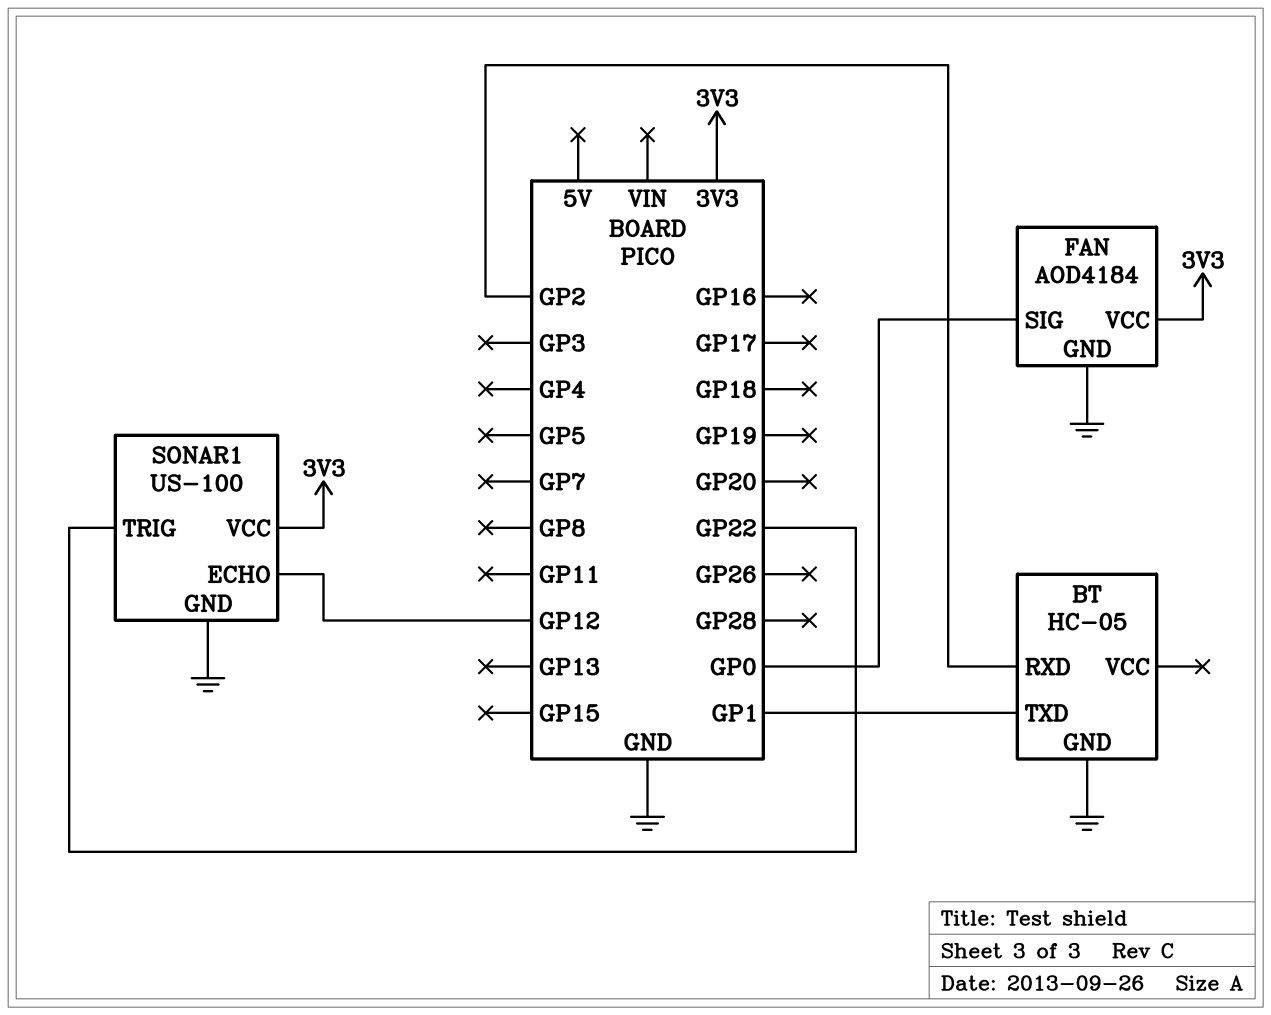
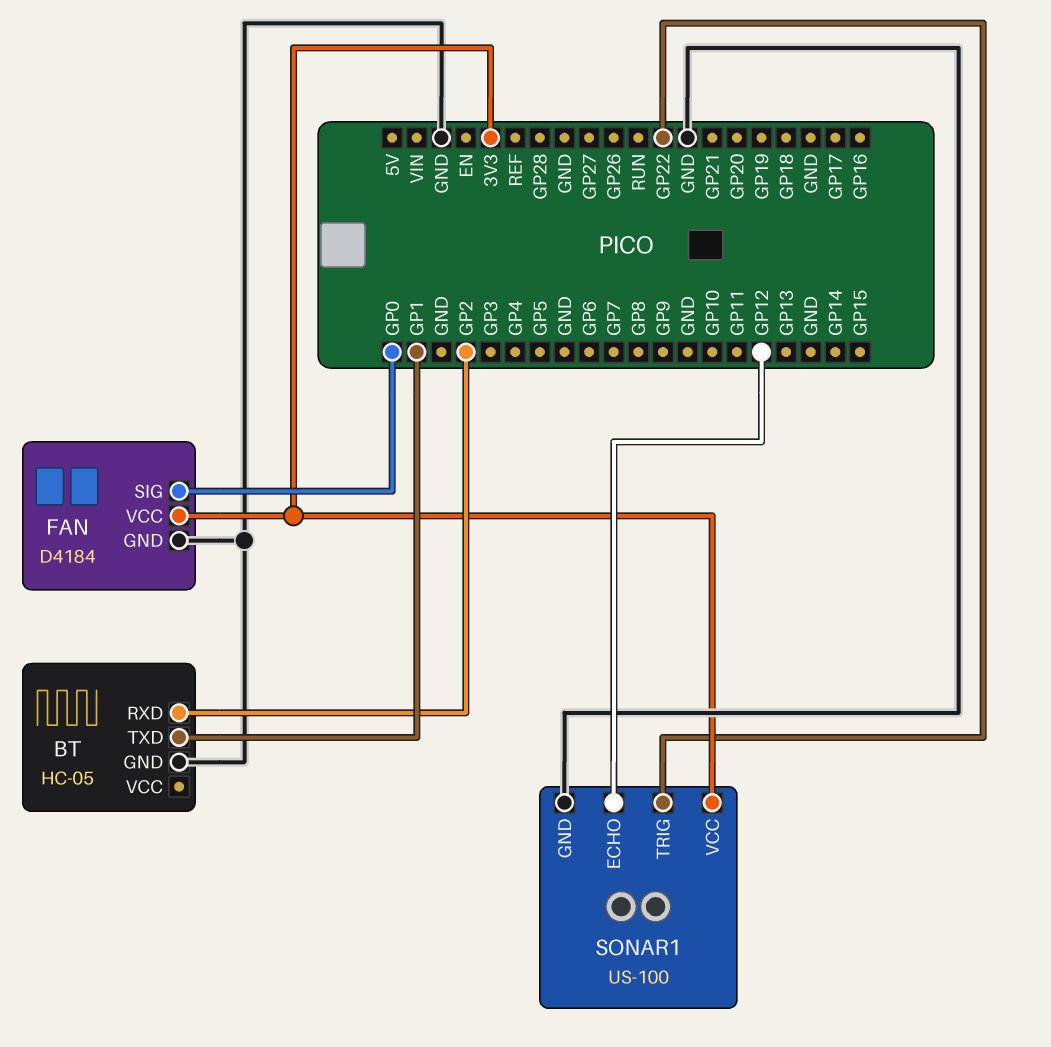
FAN: AOD4184 -> D4184

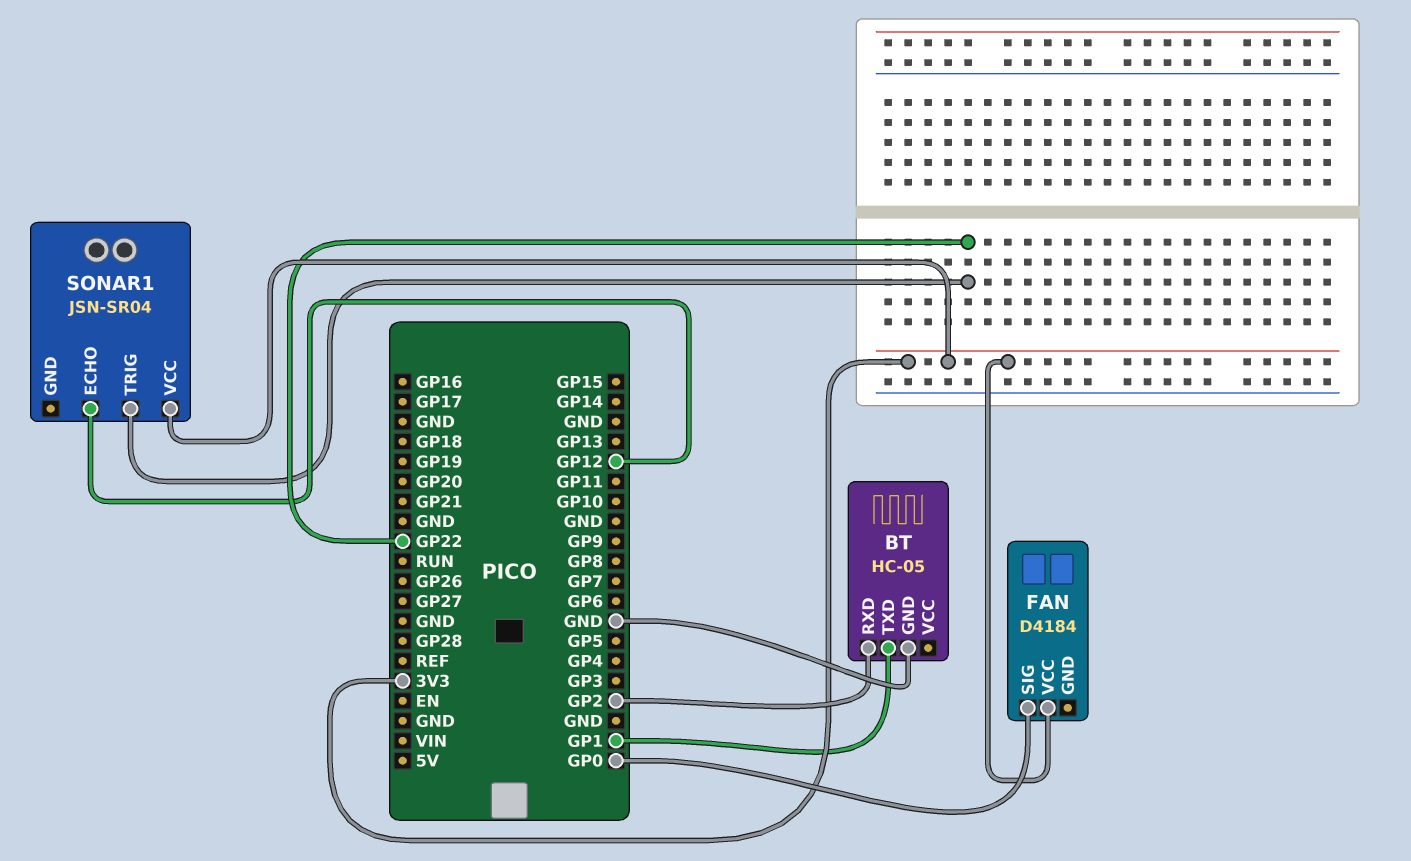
FAN pin GND: GND -> none
SONAR1: US-100 -> JSN-SR04
SONAR1 pin GND: GND -> none

